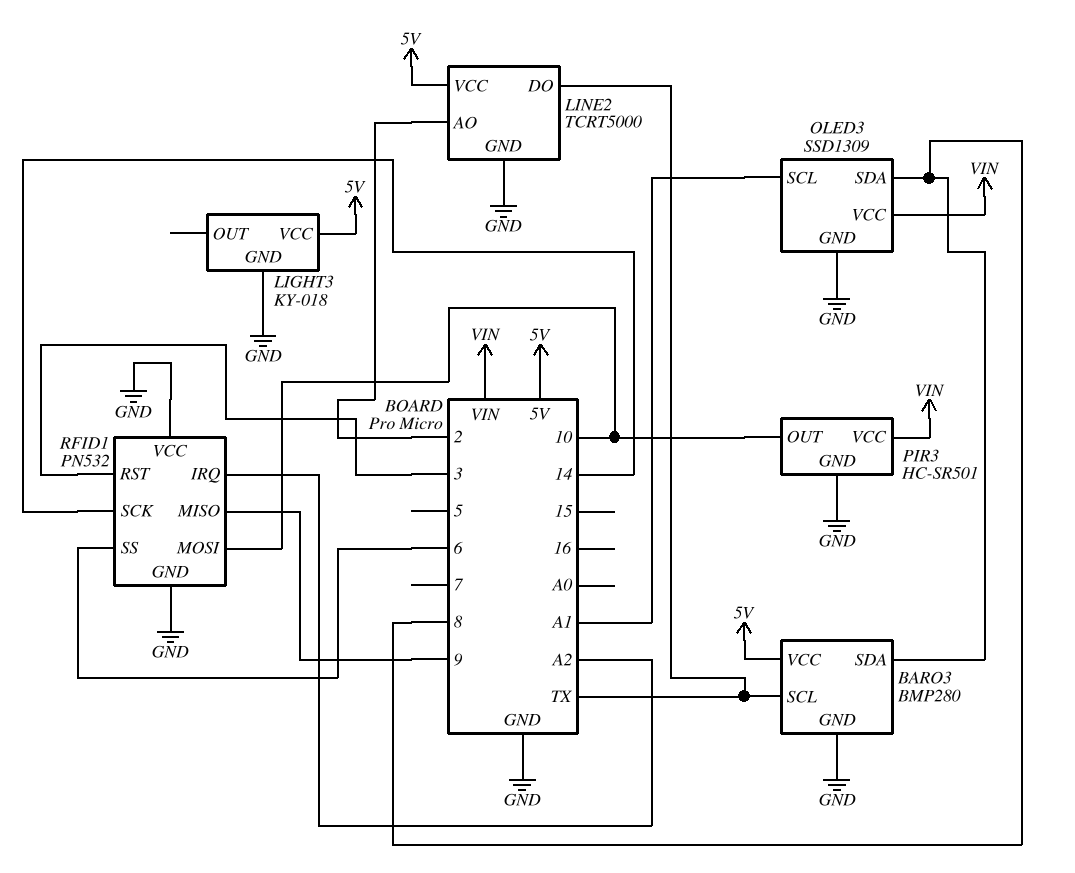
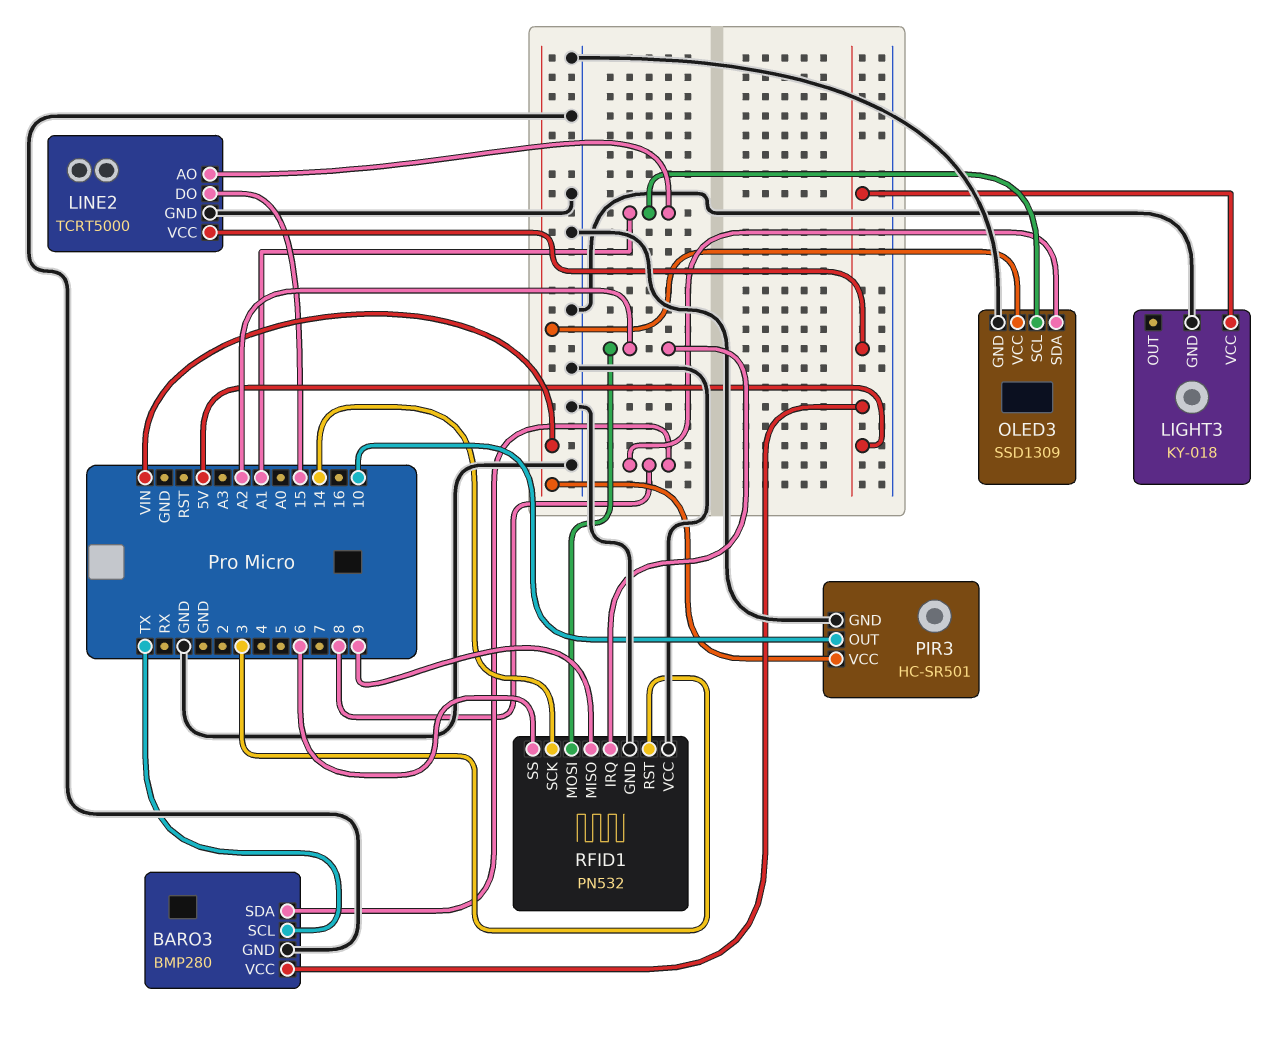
LINE2 pin AO: 2 -> A1
LINE2 pin DO: TX -> 15
RFID1 pin MOSI: 10 -> A2

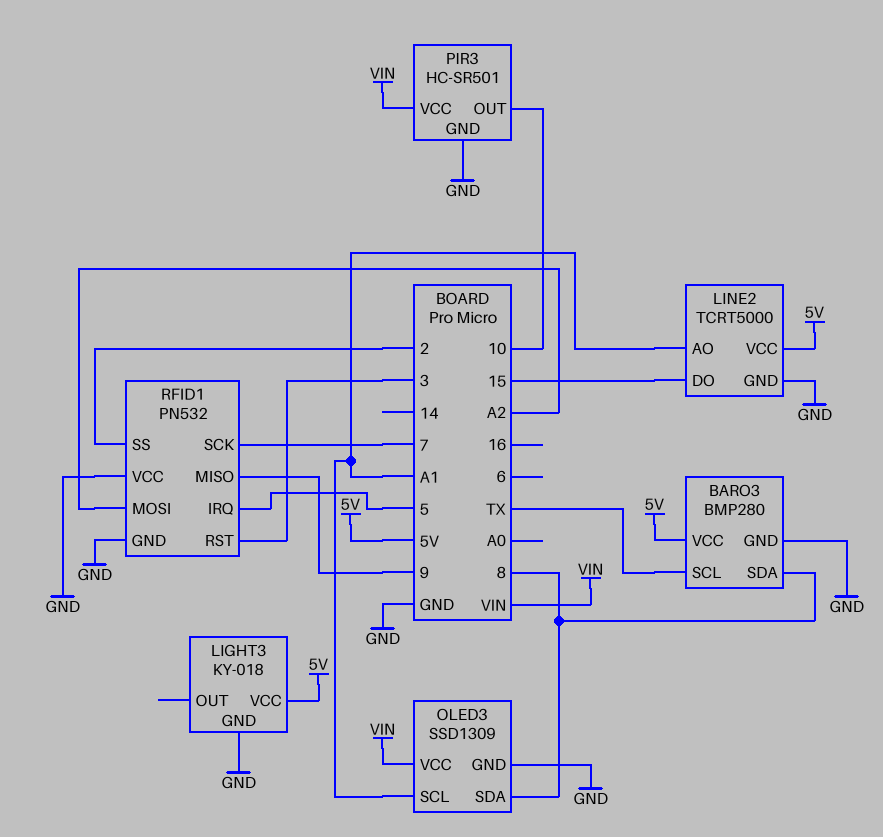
RFID1 pin IRQ: A2 -> 5
RFID1 pin SCK: 14 -> 7
RFID1 pin SS: 6 -> 2

